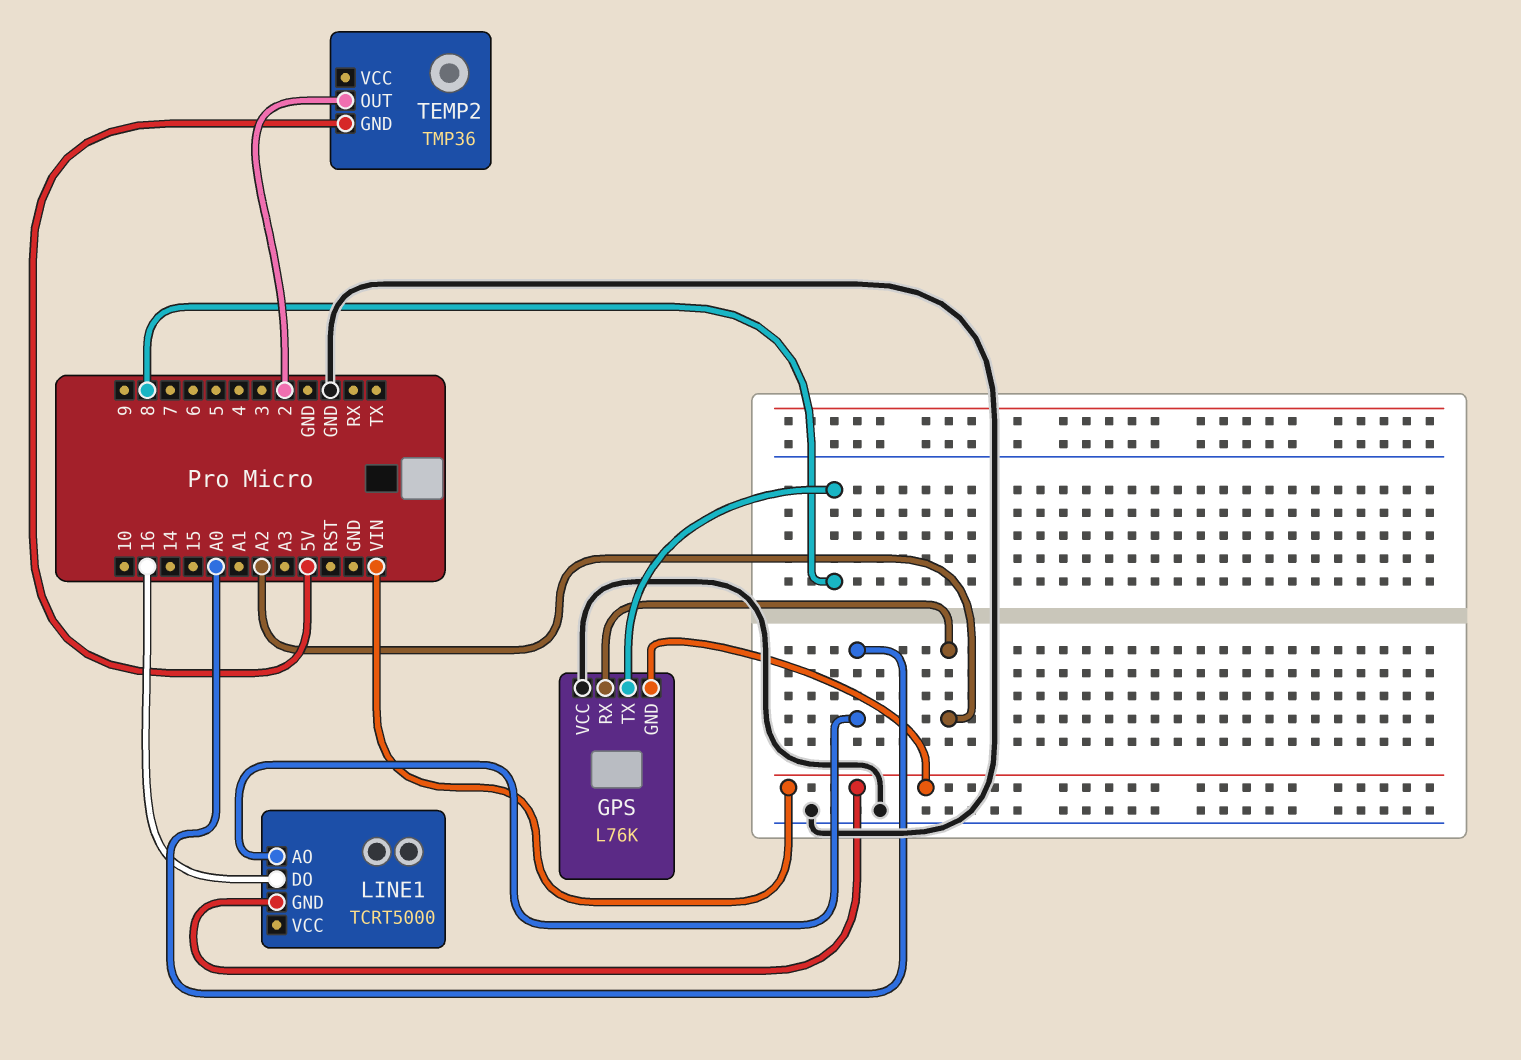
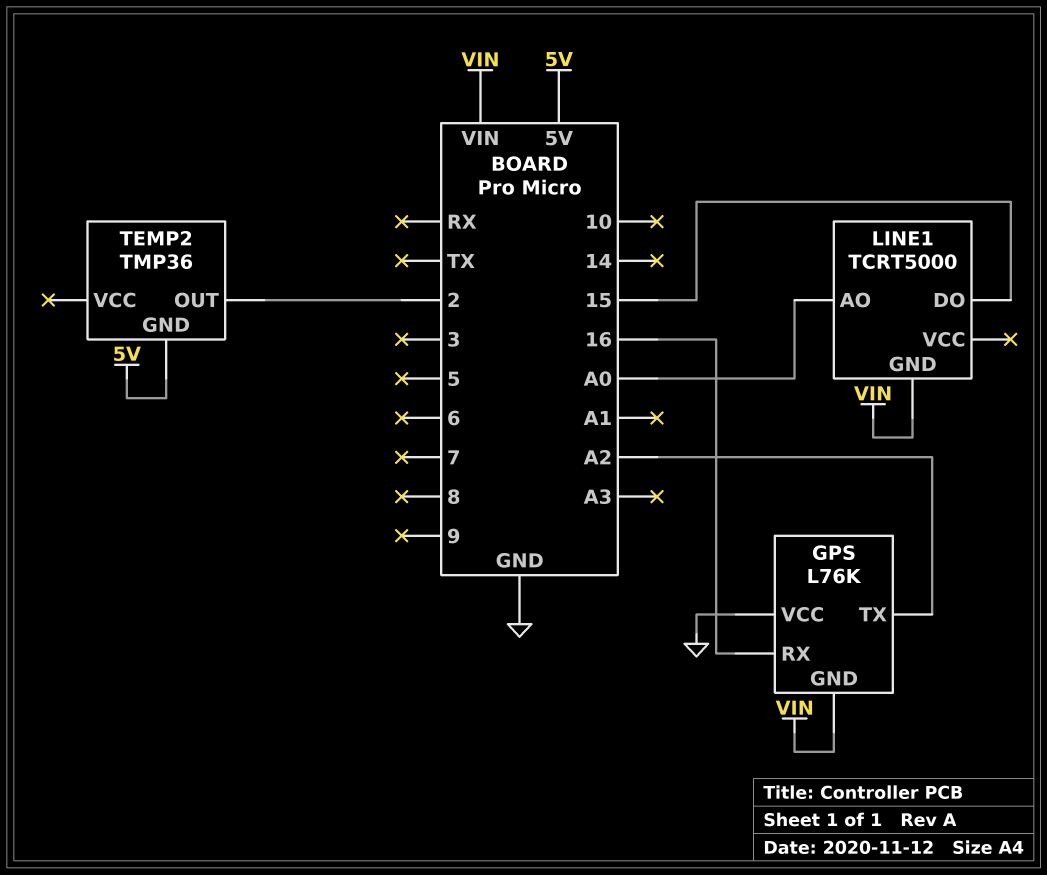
GPS pin RX: A2 -> 16
GPS pin TX: 8 -> A2
LINE1 pin DO: 16 -> 15

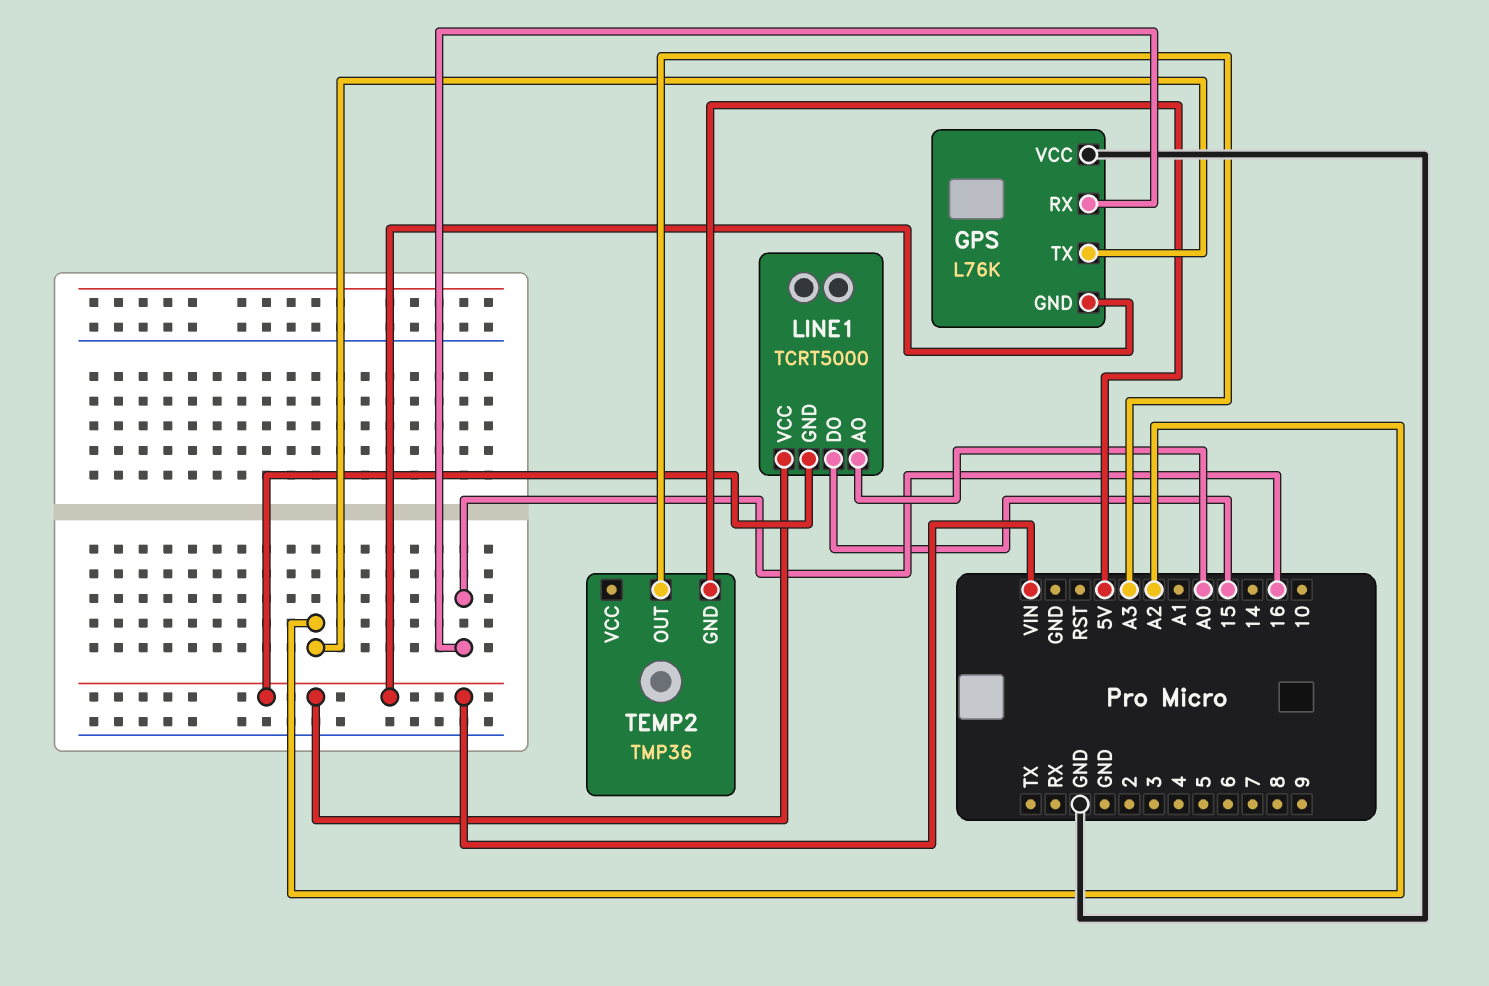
LINE1 pin VCC: none -> VIN
TEMP2 pin OUT: 2 -> A3

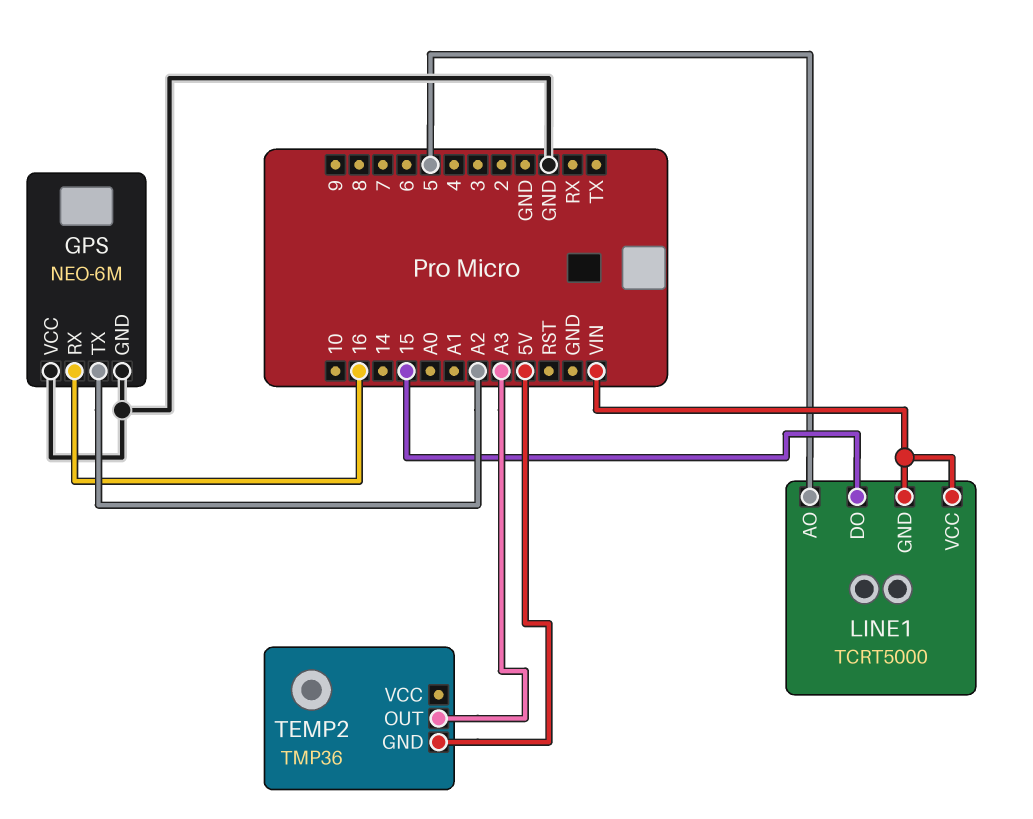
GPS: L76K -> NEO-6M
GPS pin GND: VIN -> GND
LINE1 pin AO: A0 -> 5

